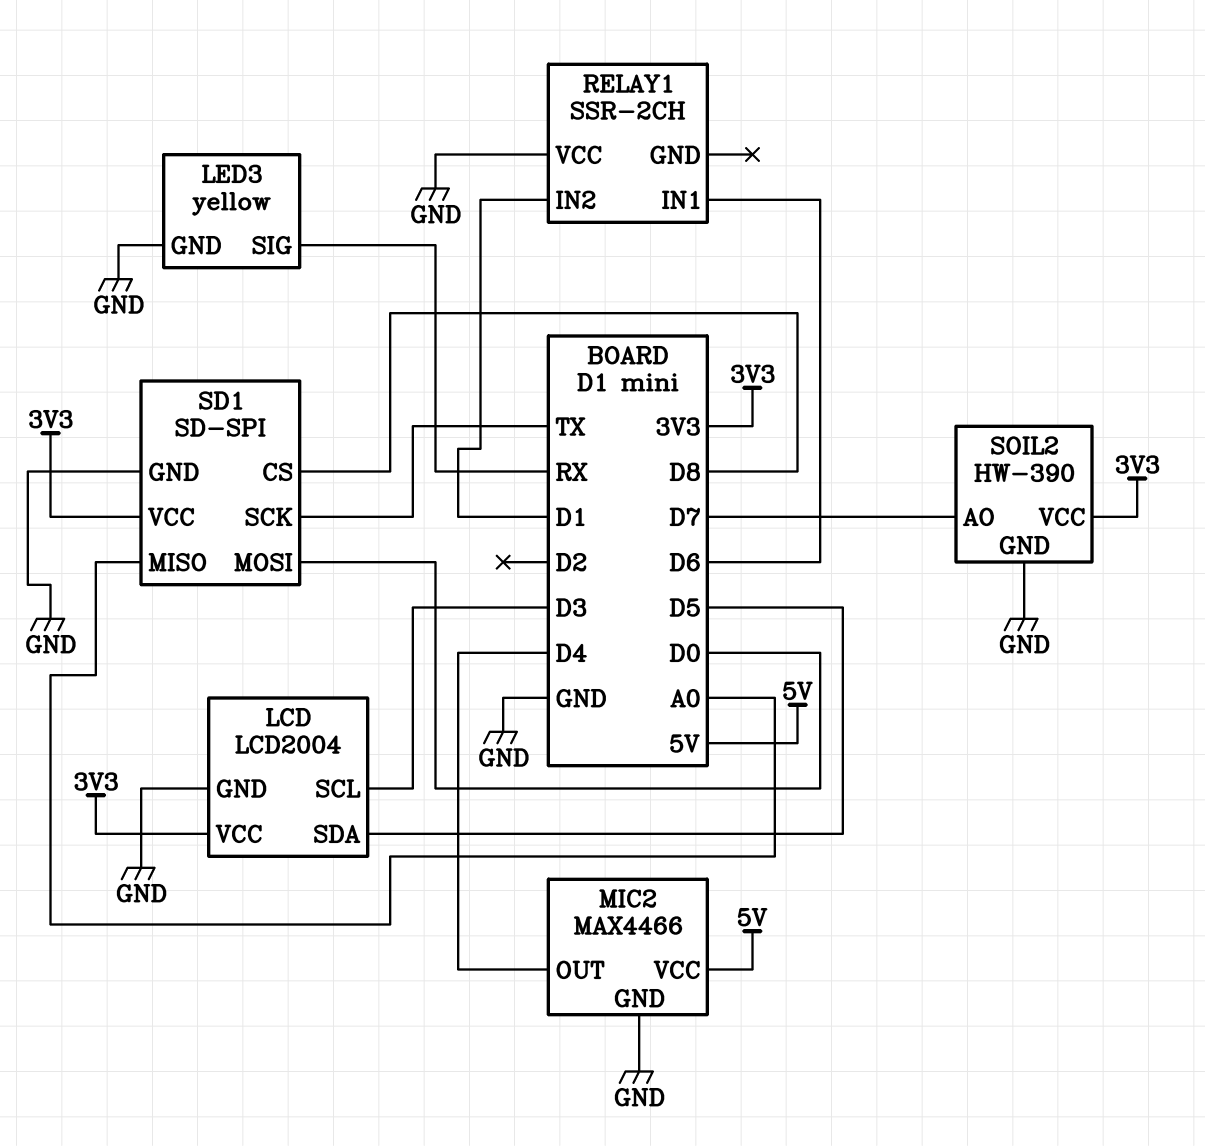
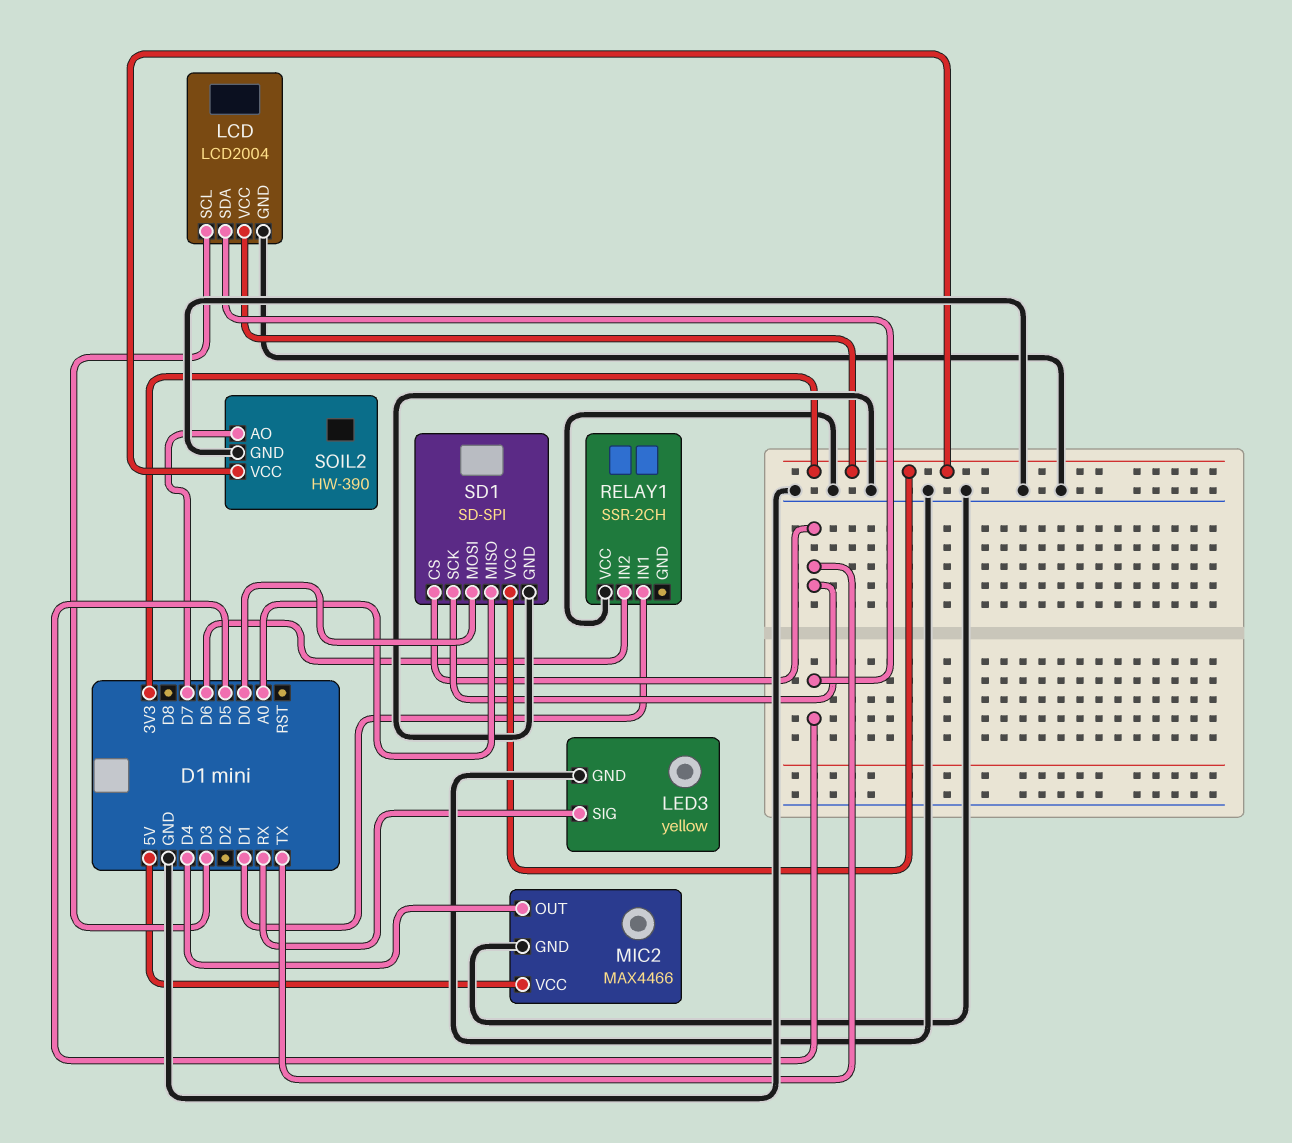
RELAY1 pin IN1: D6 -> D1
RELAY1 pin IN2: D1 -> D6
SD1 pin CS: D8 -> TX

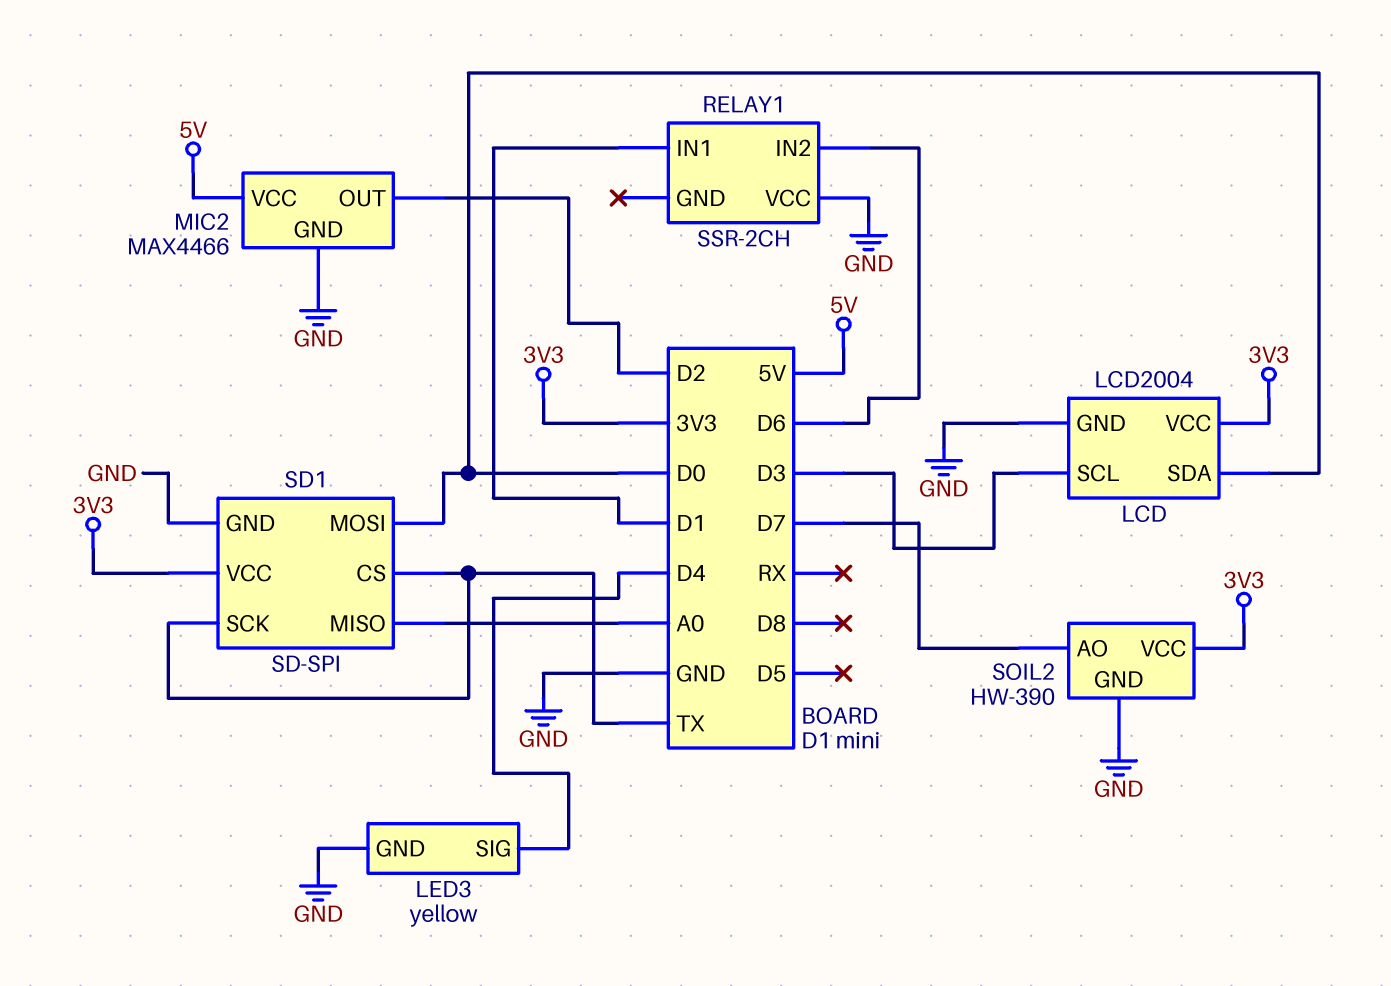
LCD pin SDA: D5 -> D0
LED3 pin SIG: RX -> D4
MIC2 pin OUT: D4 -> D2

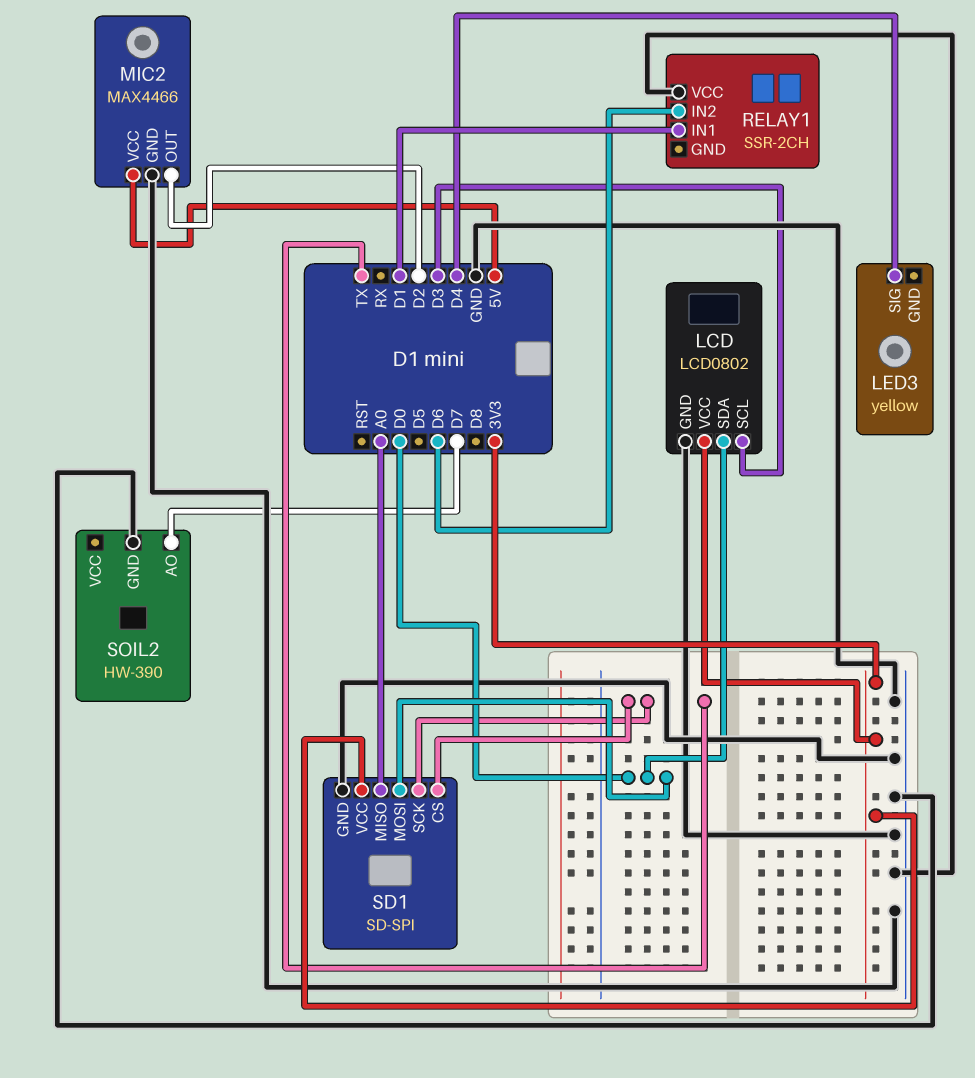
LCD: LCD2004 -> LCD0802
LED3 pin GND: GND -> none
SOIL2 pin VCC: 3V3 -> none

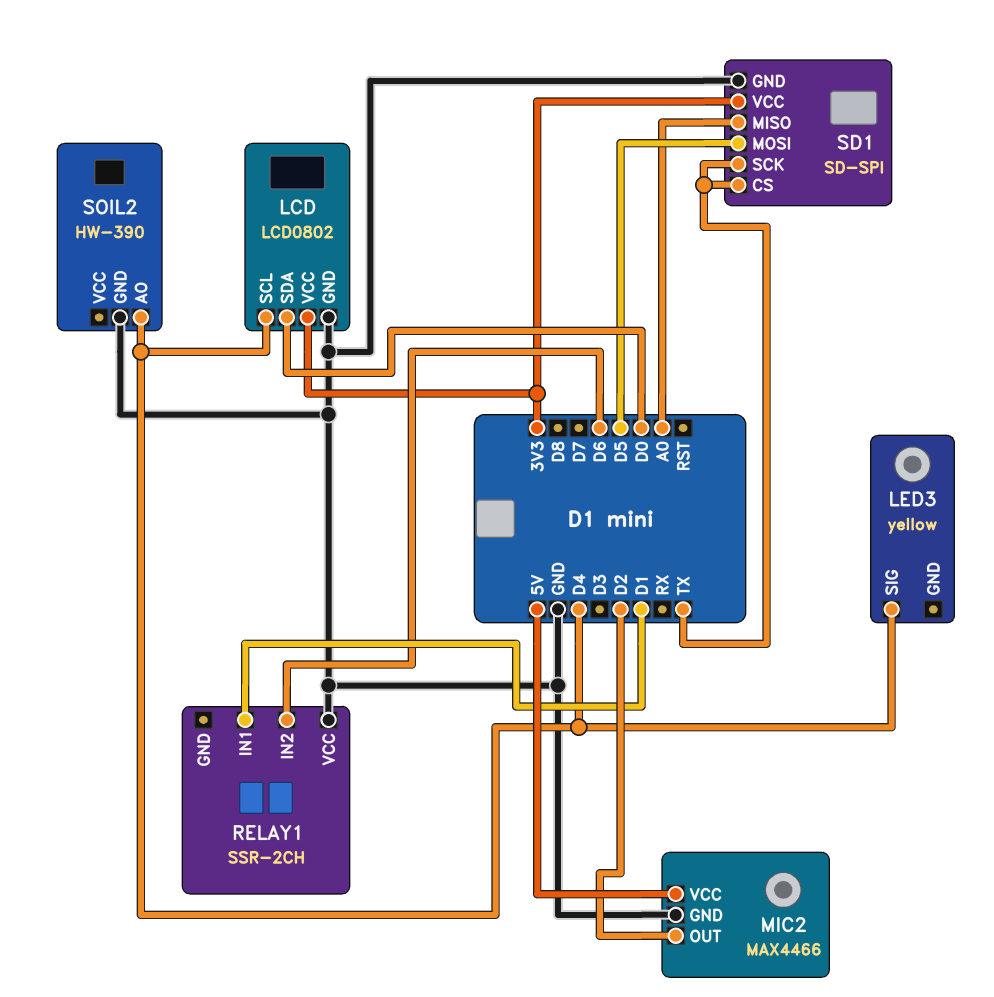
LCD pin SCL: D3 -> D4
SD1 pin MOSI: D0 -> D5
SOIL2 pin AO: D7 -> D4

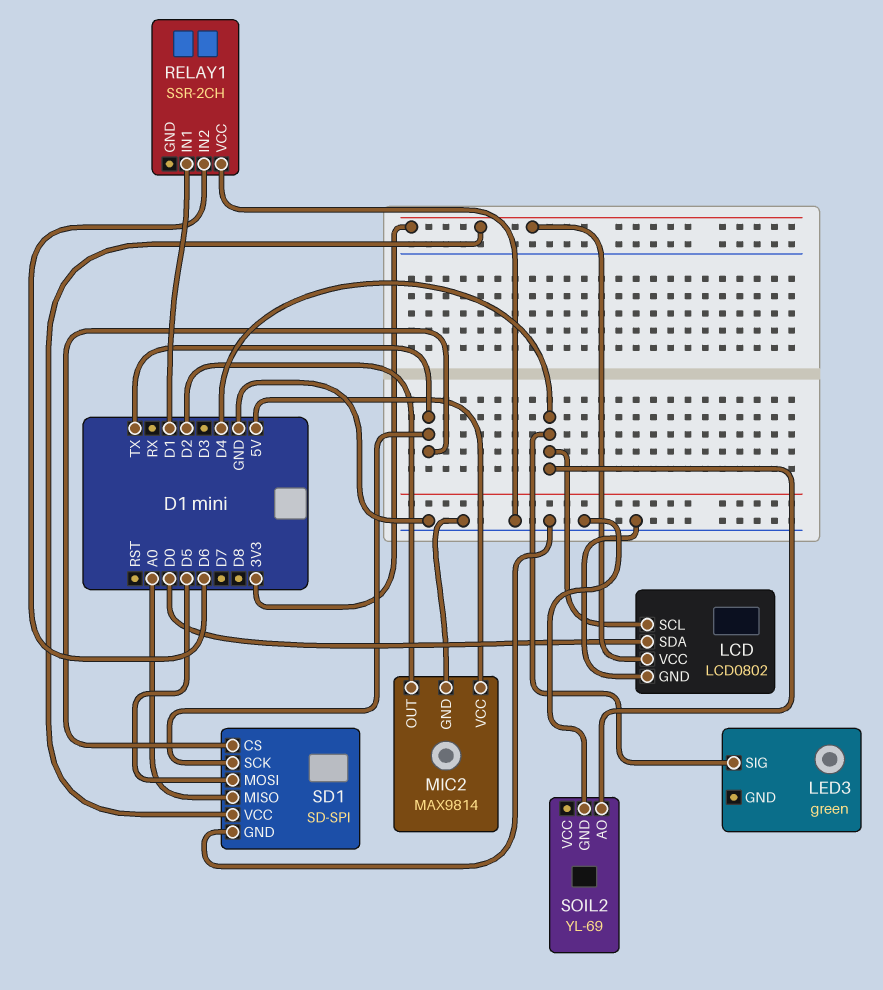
LED3: yellow -> green
MIC2: MAX4466 -> MAX9814
SOIL2: HW-390 -> YL-69

